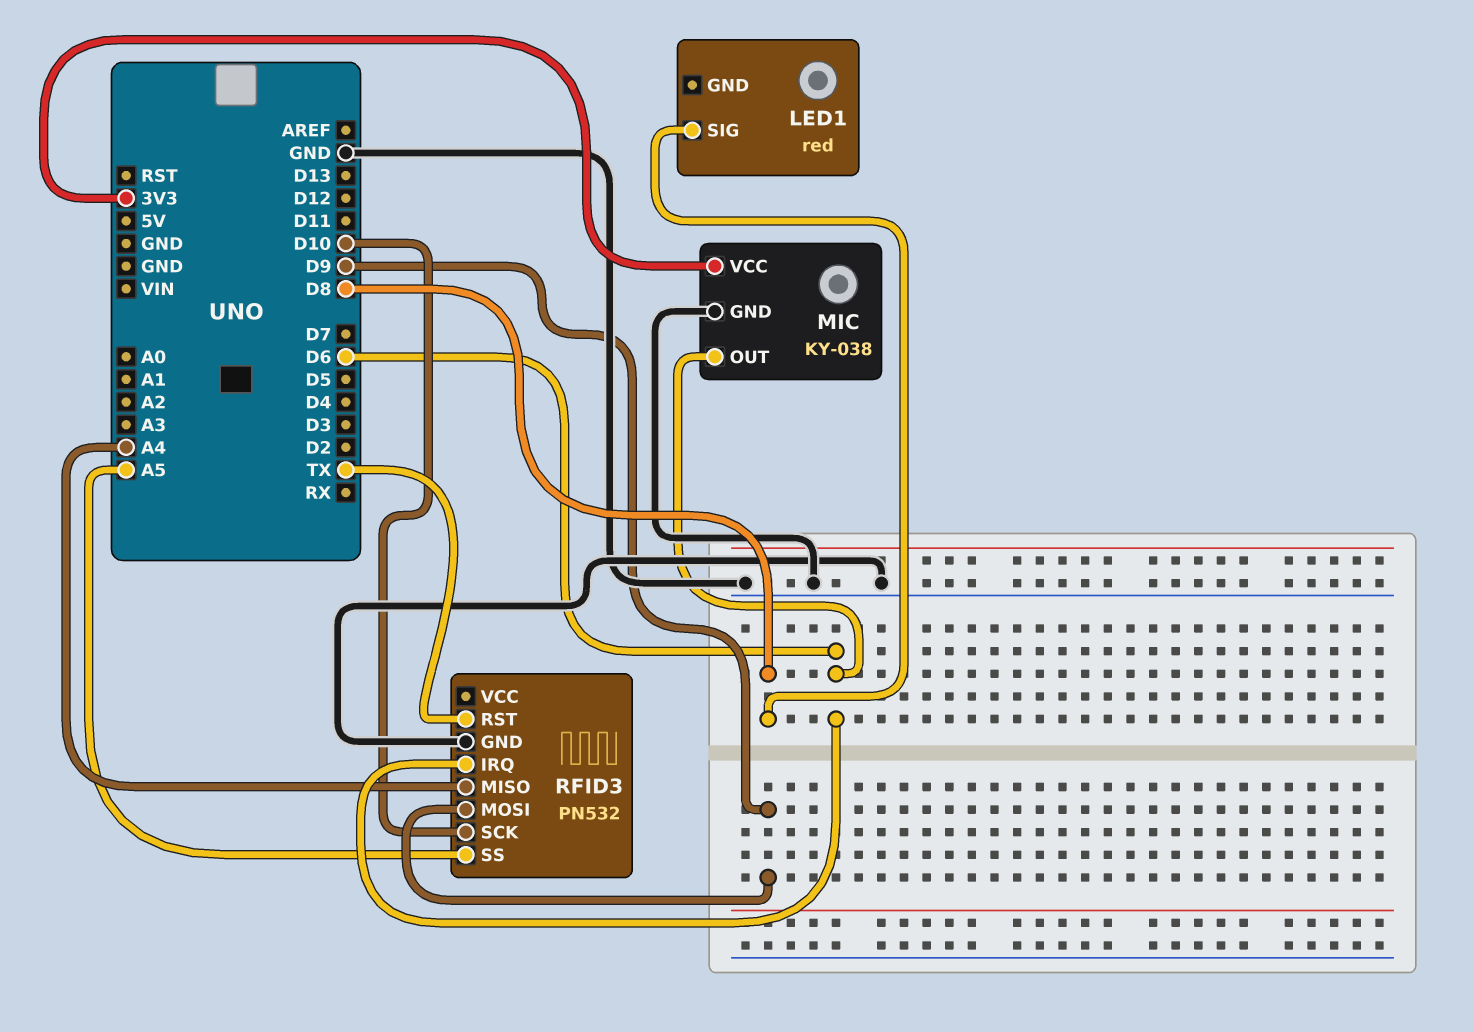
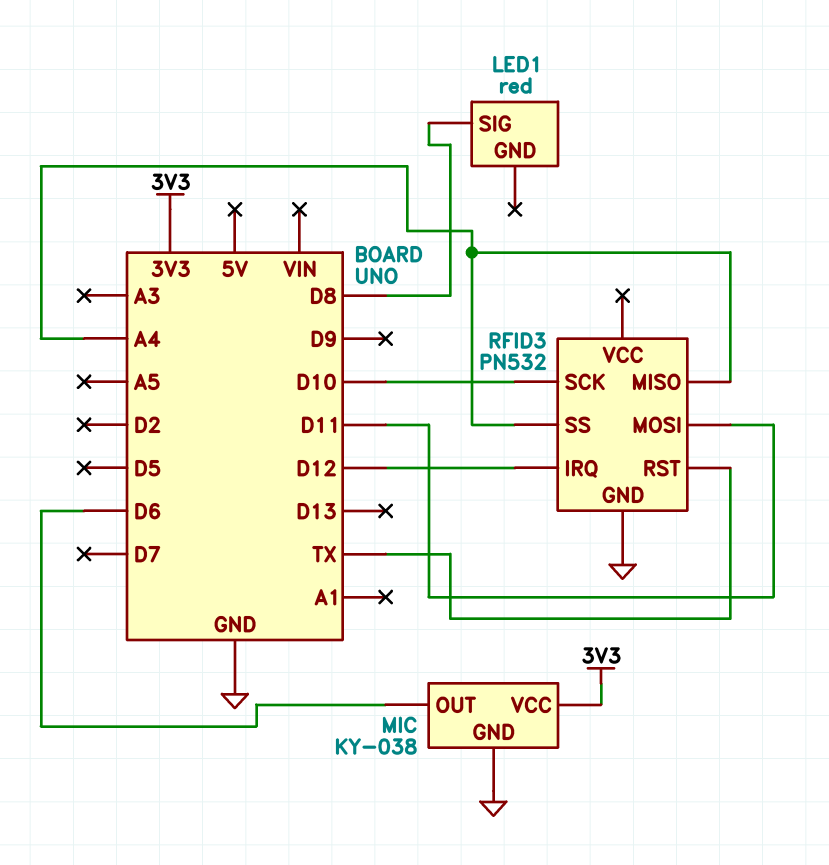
RFID3 pin IRQ: D6 -> D12
RFID3 pin MOSI: D9 -> D11
RFID3 pin SS: A5 -> A4

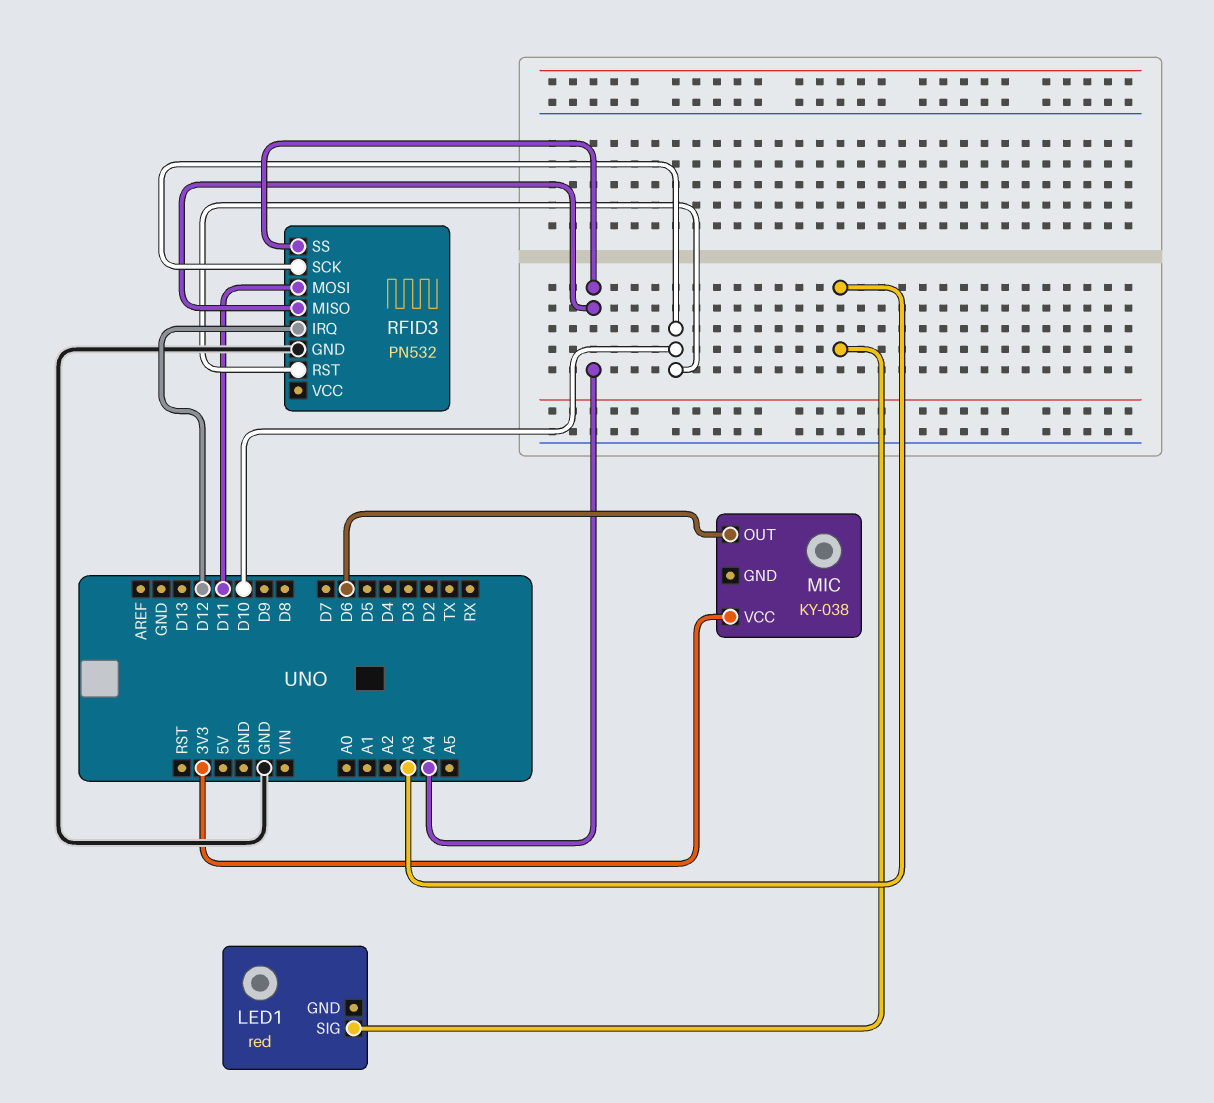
LED1 pin SIG: D8 -> A3
MIC pin GND: GND -> none
RFID3 pin RST: TX -> D10

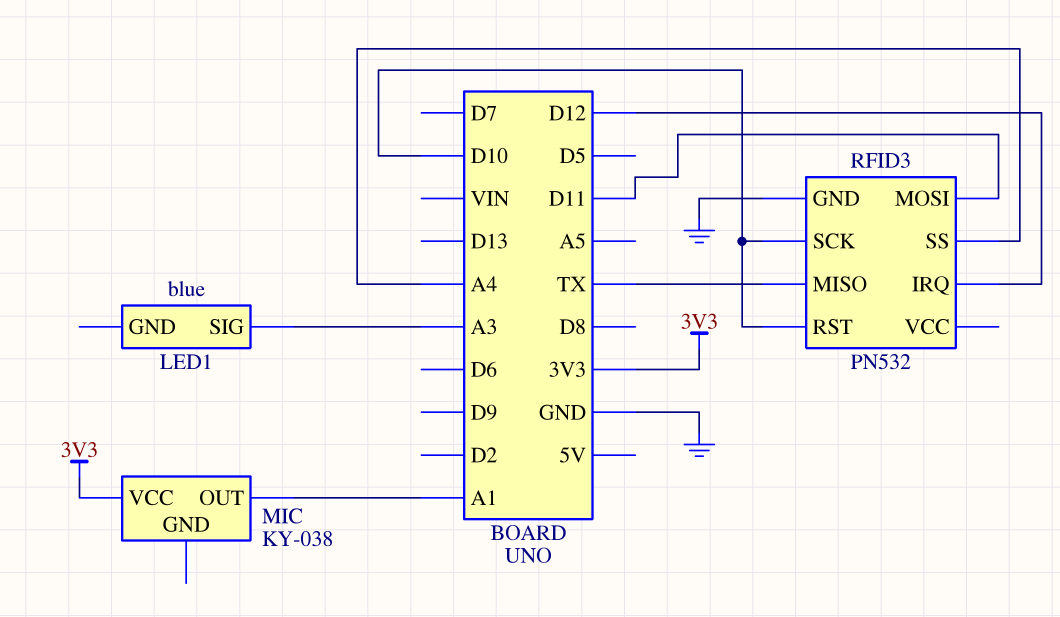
LED1: red -> blue
MIC pin OUT: D6 -> A1
RFID3 pin MISO: A4 -> TX

